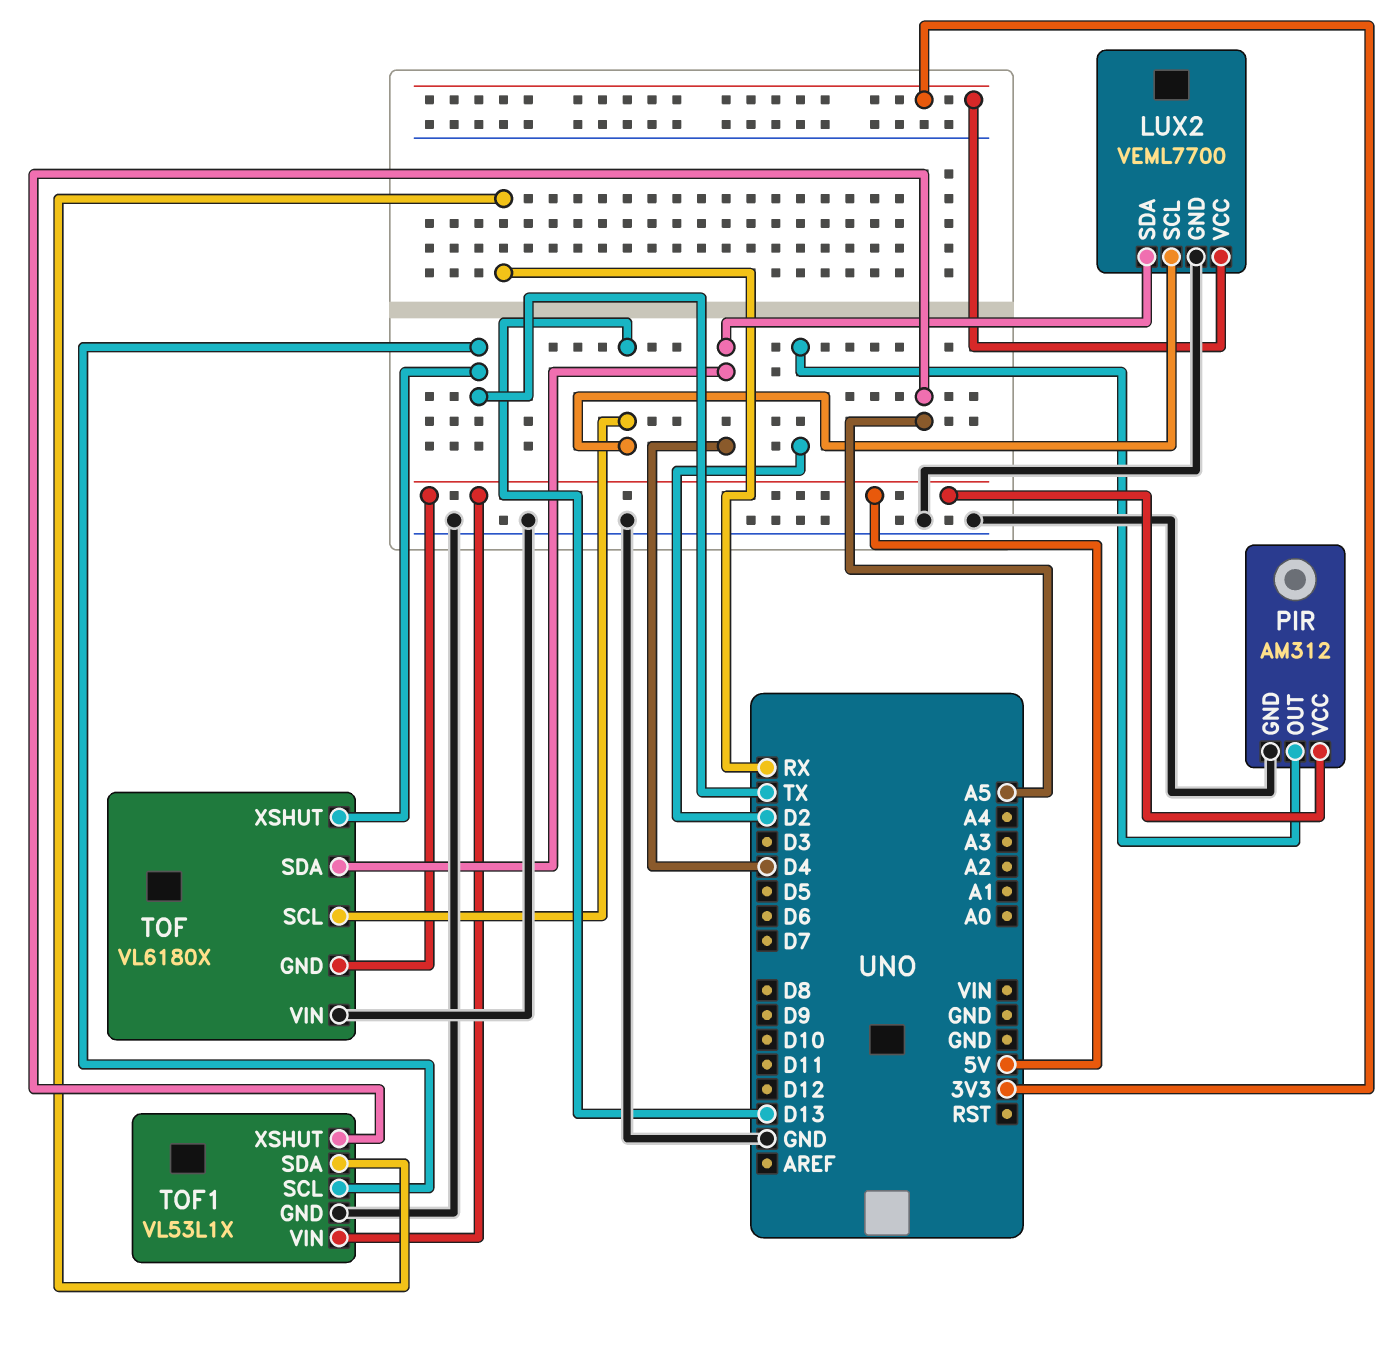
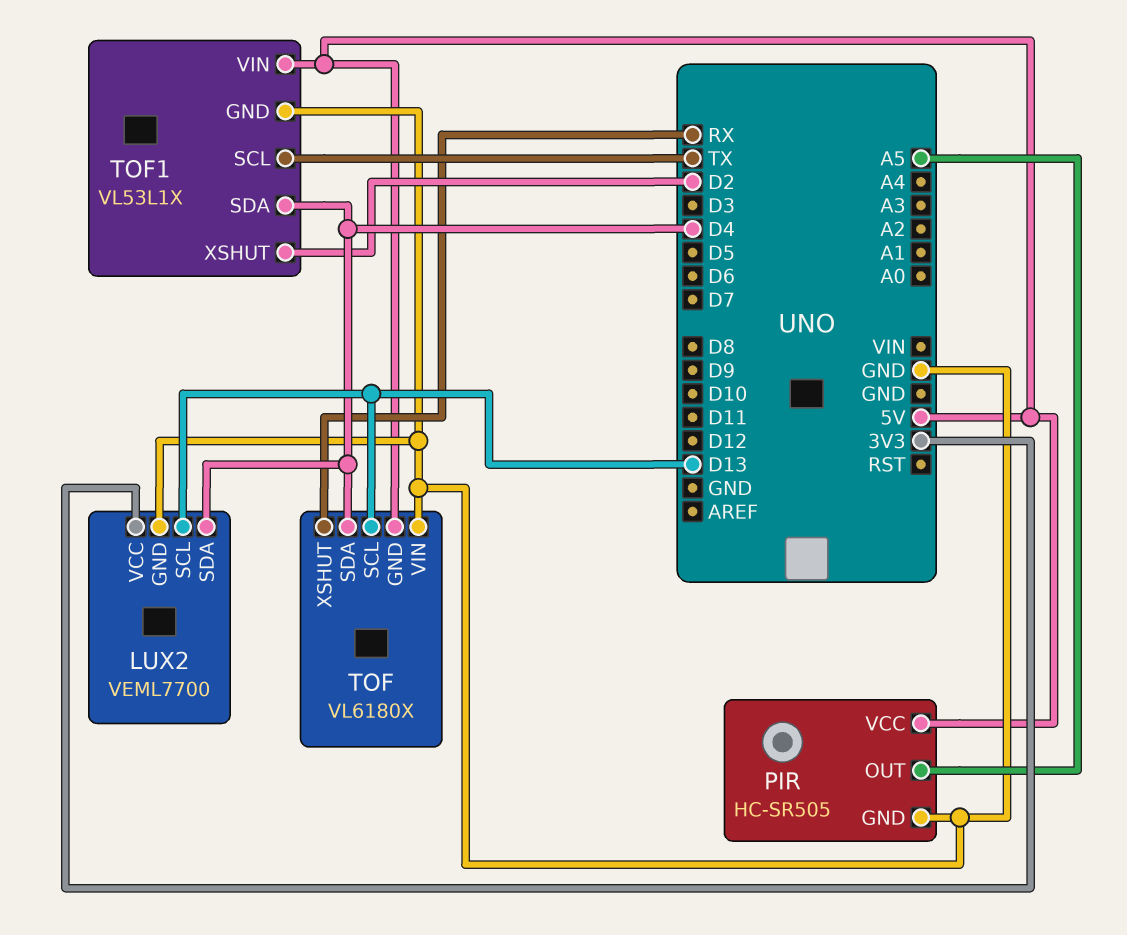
PIR: AM312 -> HC-SR505
PIR pin OUT: D2 -> A5
TOF pin XSHUT: TX -> RX
TOF1 pin SDA: RX -> D4
TOF1 pin XSHUT: A5 -> D2

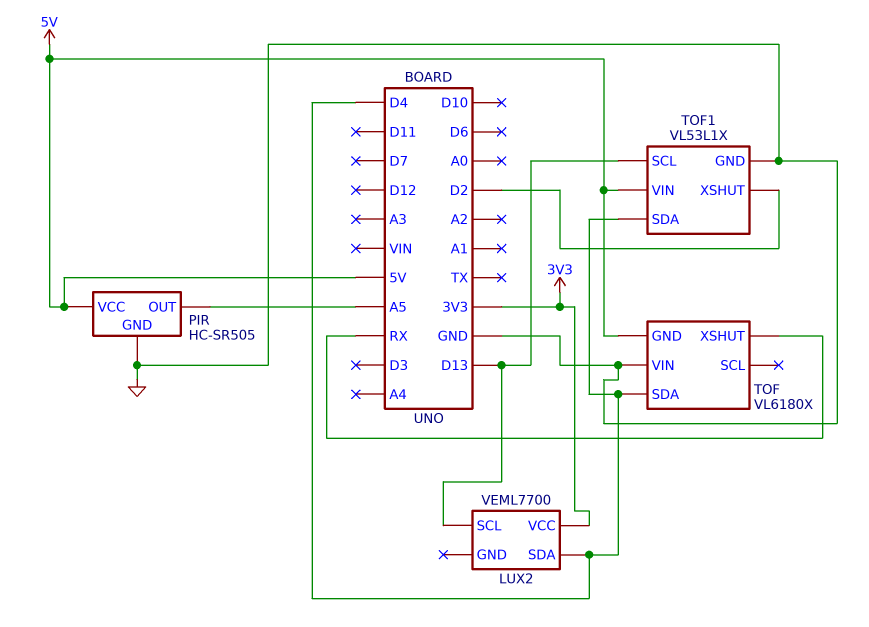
LUX2 pin GND: GND -> none
TOF pin SCL: D13 -> none
TOF1 pin SCL: TX -> D13

